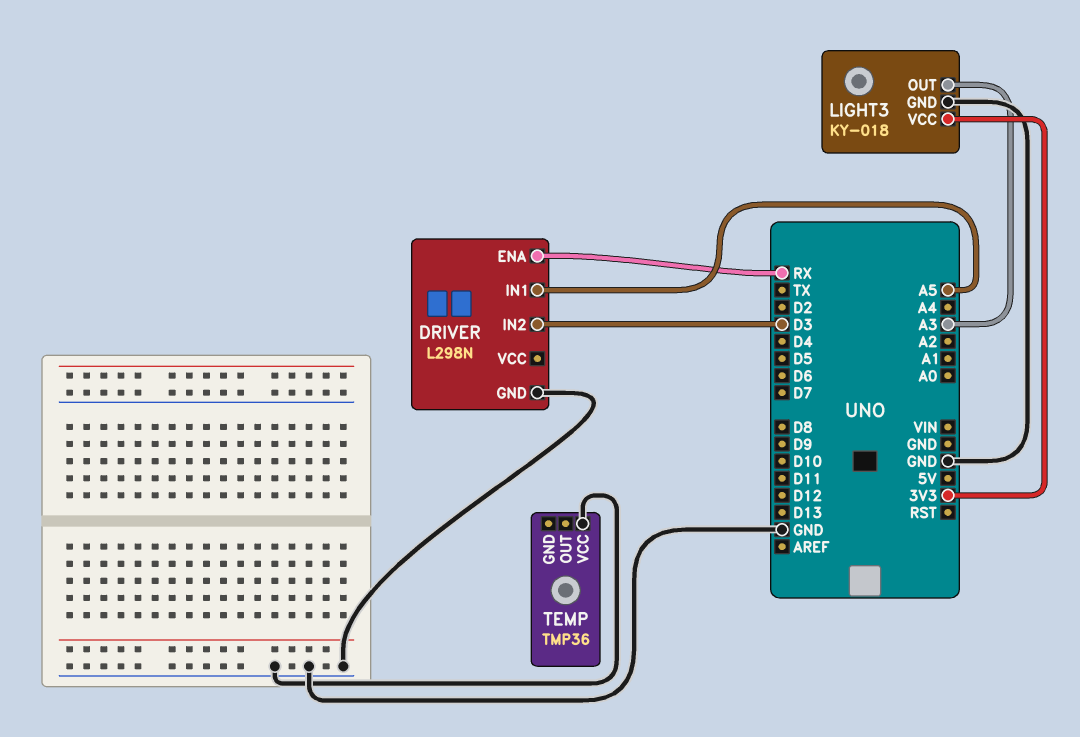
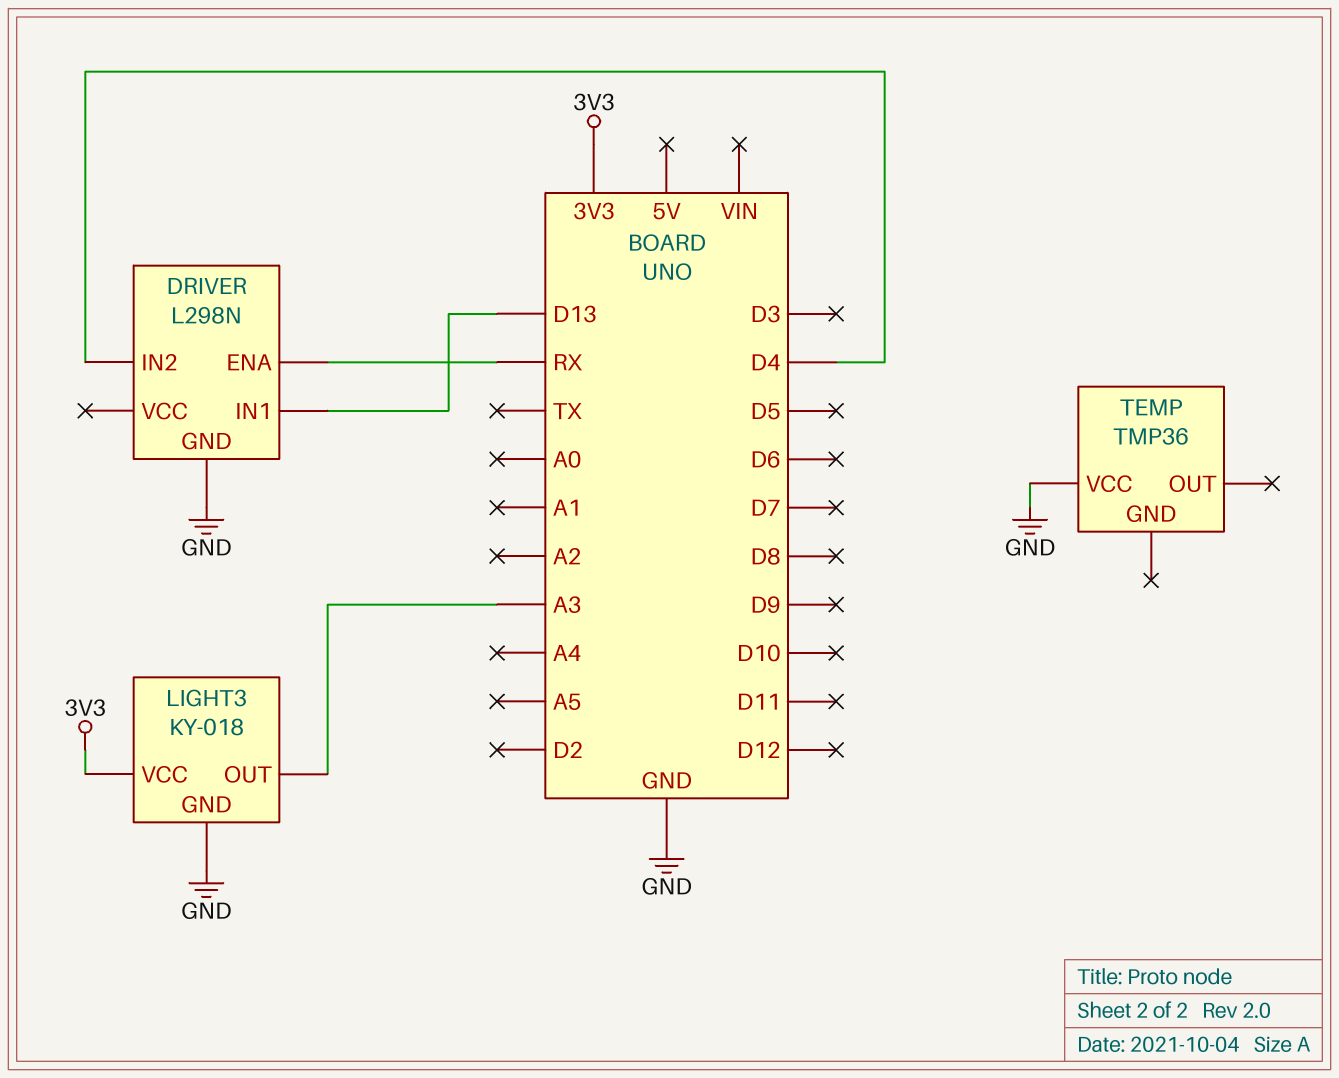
DRIVER pin IN1: A5 -> D13
DRIVER pin IN2: D3 -> D4

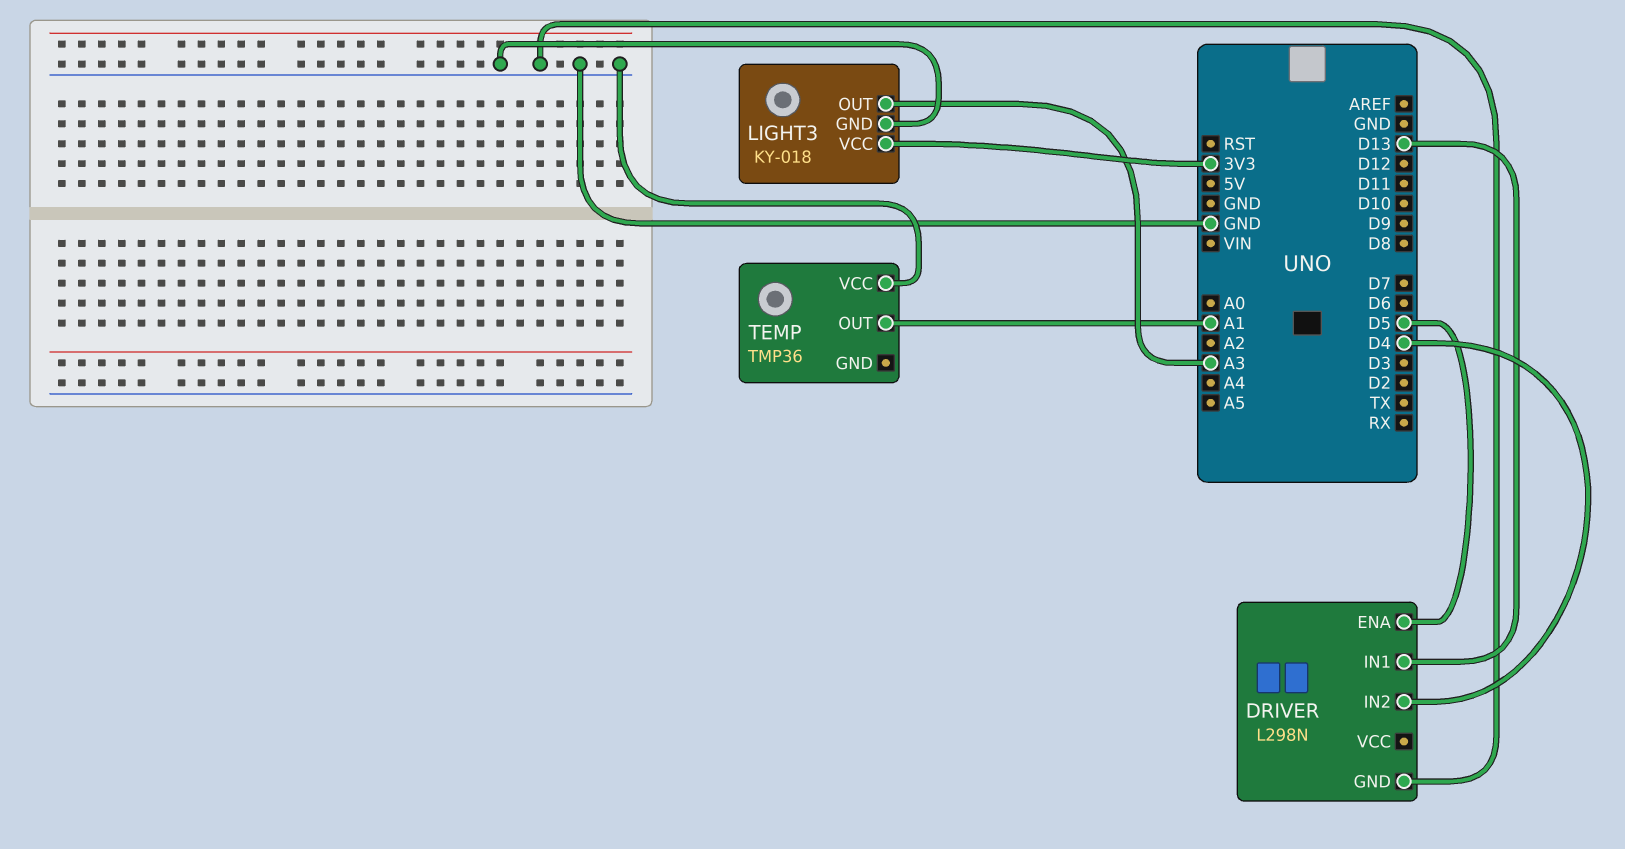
DRIVER pin ENA: RX -> D5
TEMP pin OUT: none -> A1

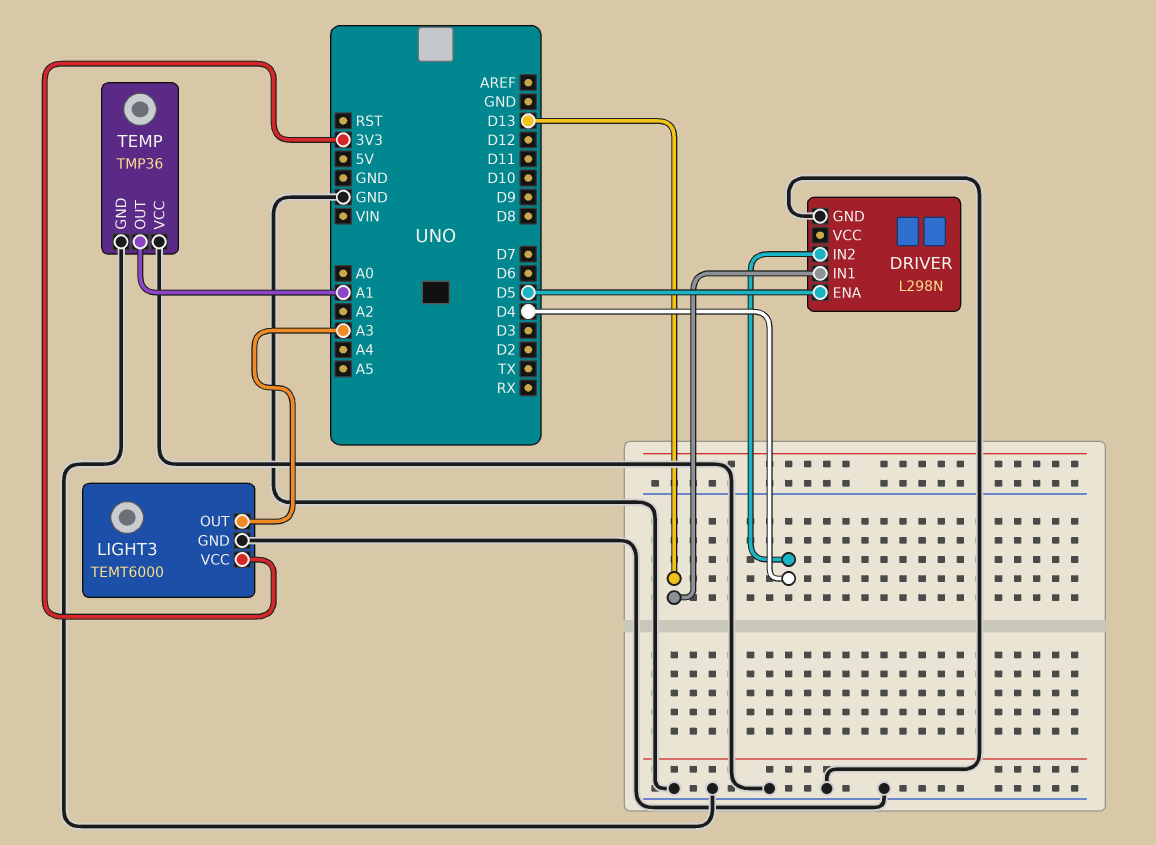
LIGHT3: KY-018 -> TEMT6000
TEMP pin GND: none -> GND

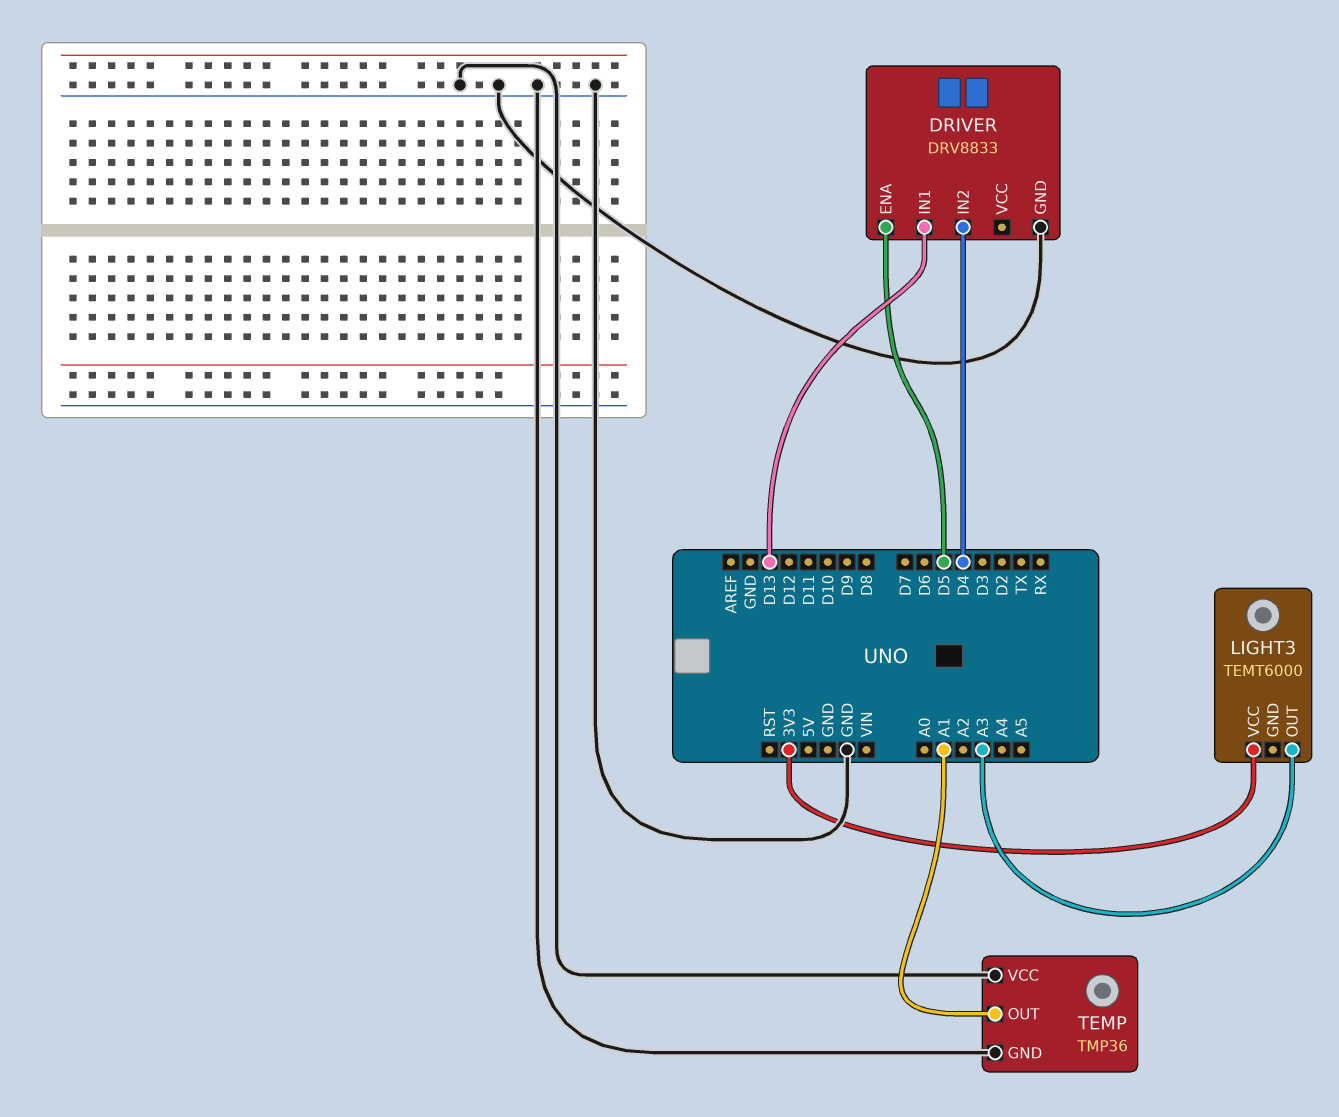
DRIVER: L298N -> DRV8833
LIGHT3 pin GND: GND -> none

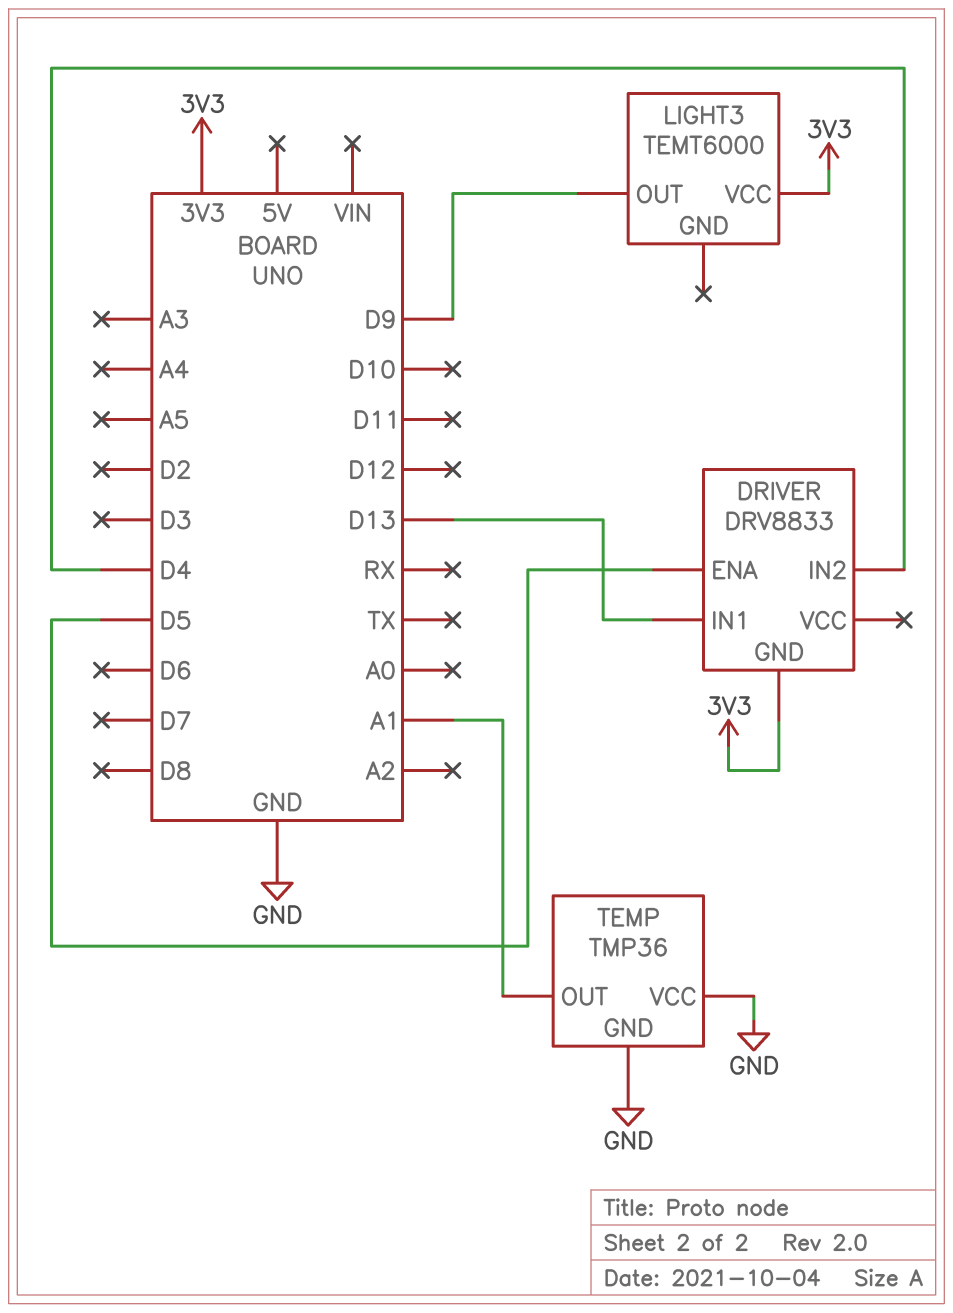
DRIVER pin GND: GND -> 3V3
LIGHT3 pin OUT: A3 -> D9

